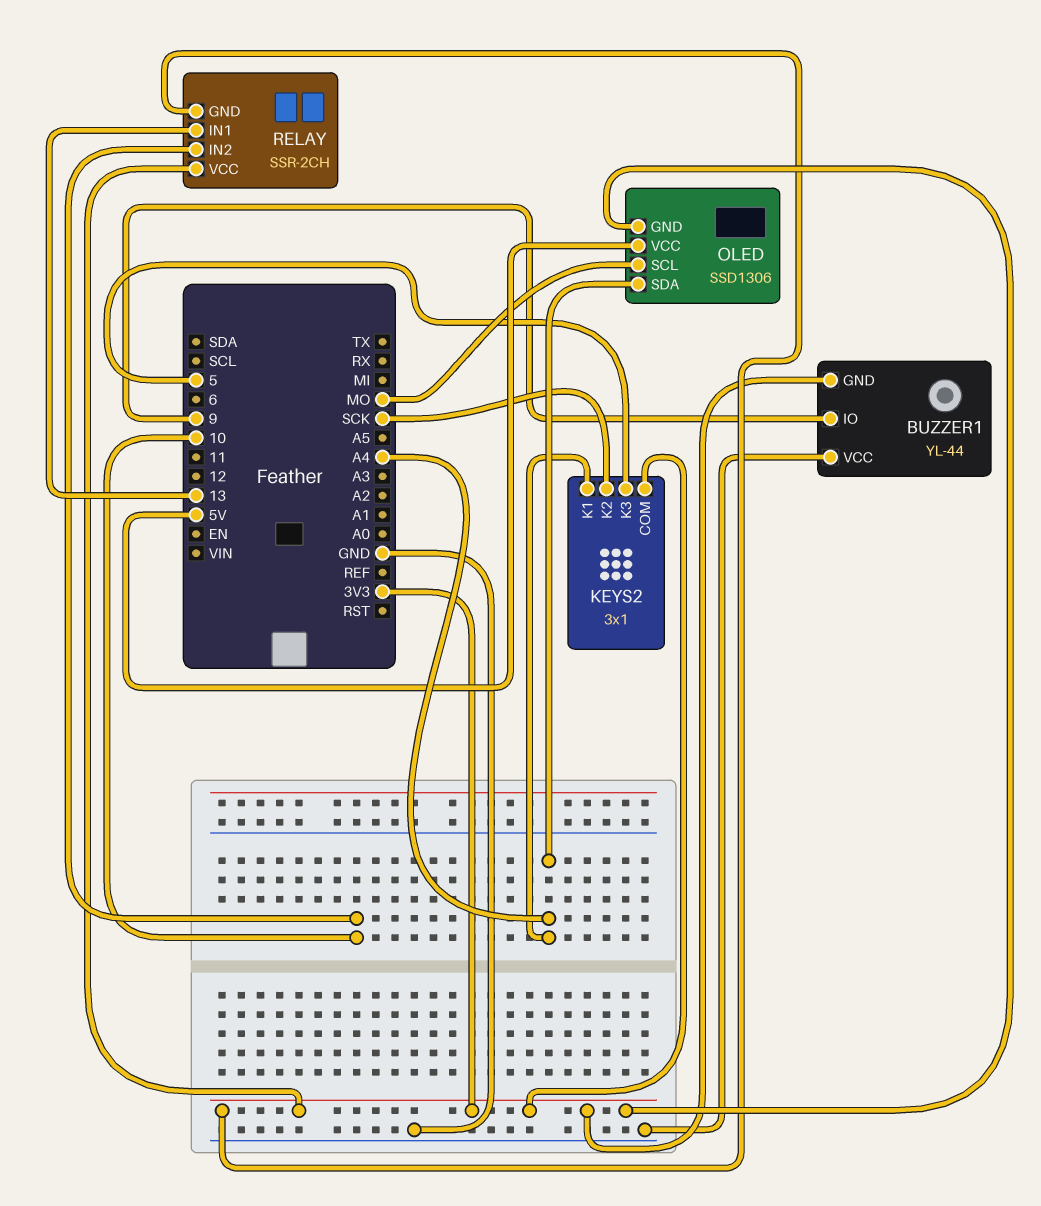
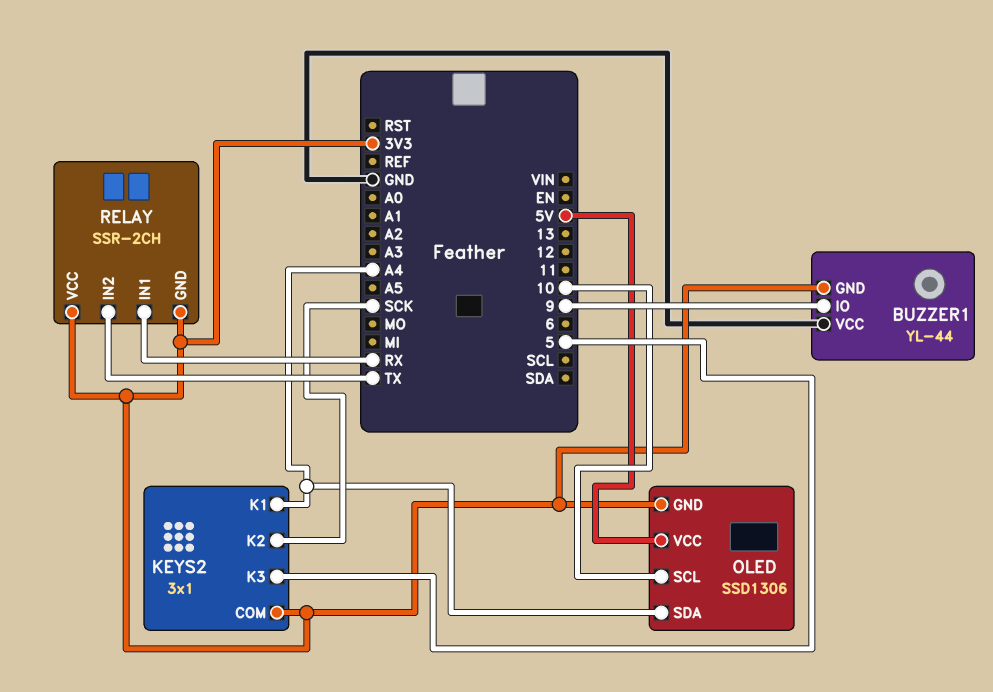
OLED pin SCL: MO -> 10
RELAY pin IN1: 13 -> RX
RELAY pin IN2: 10 -> TX

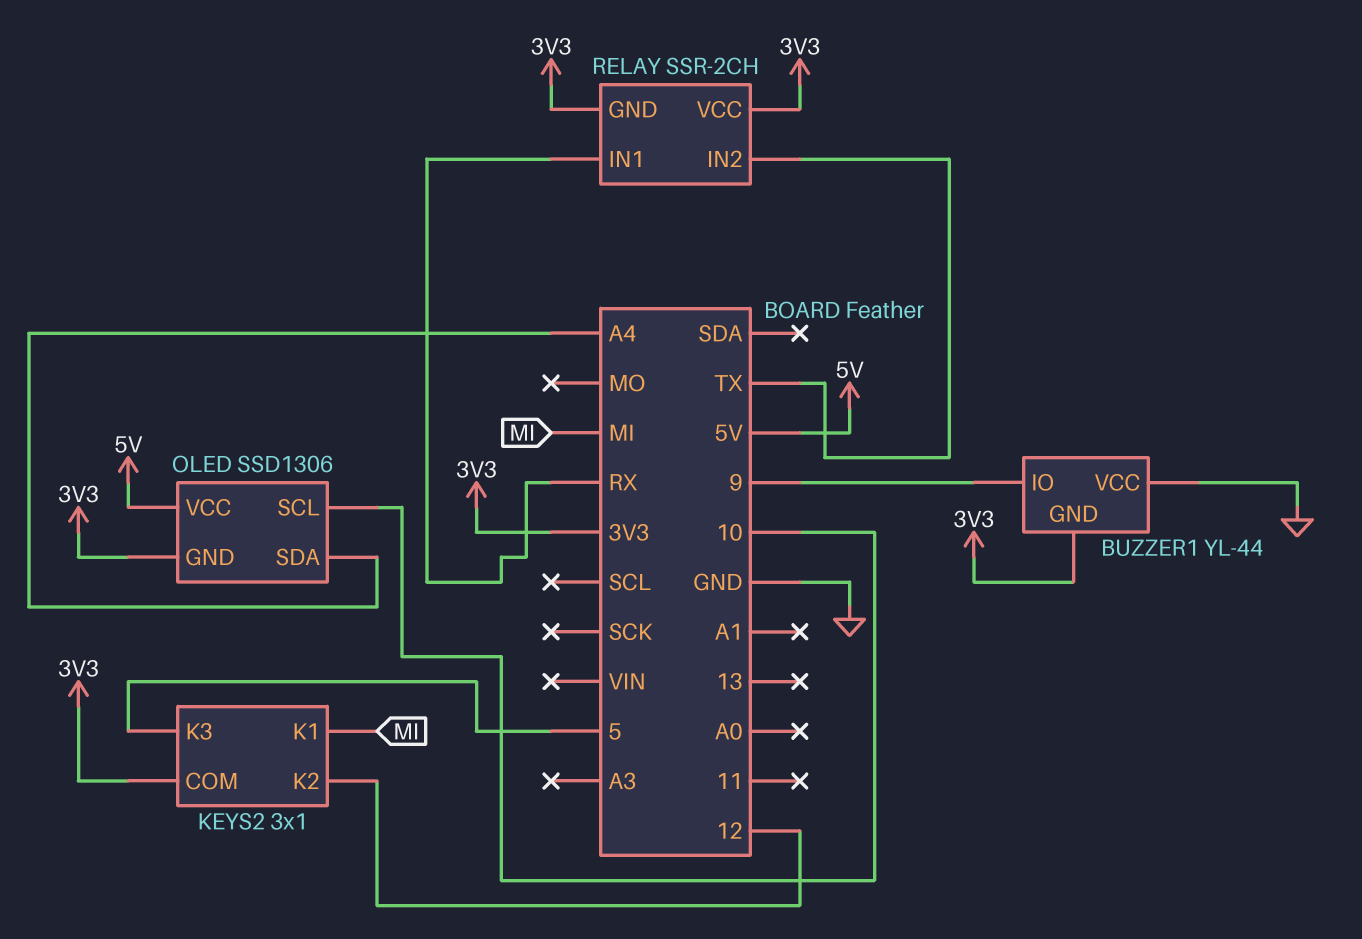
KEYS2 pin K1: A4 -> MI
KEYS2 pin K2: SCK -> 12

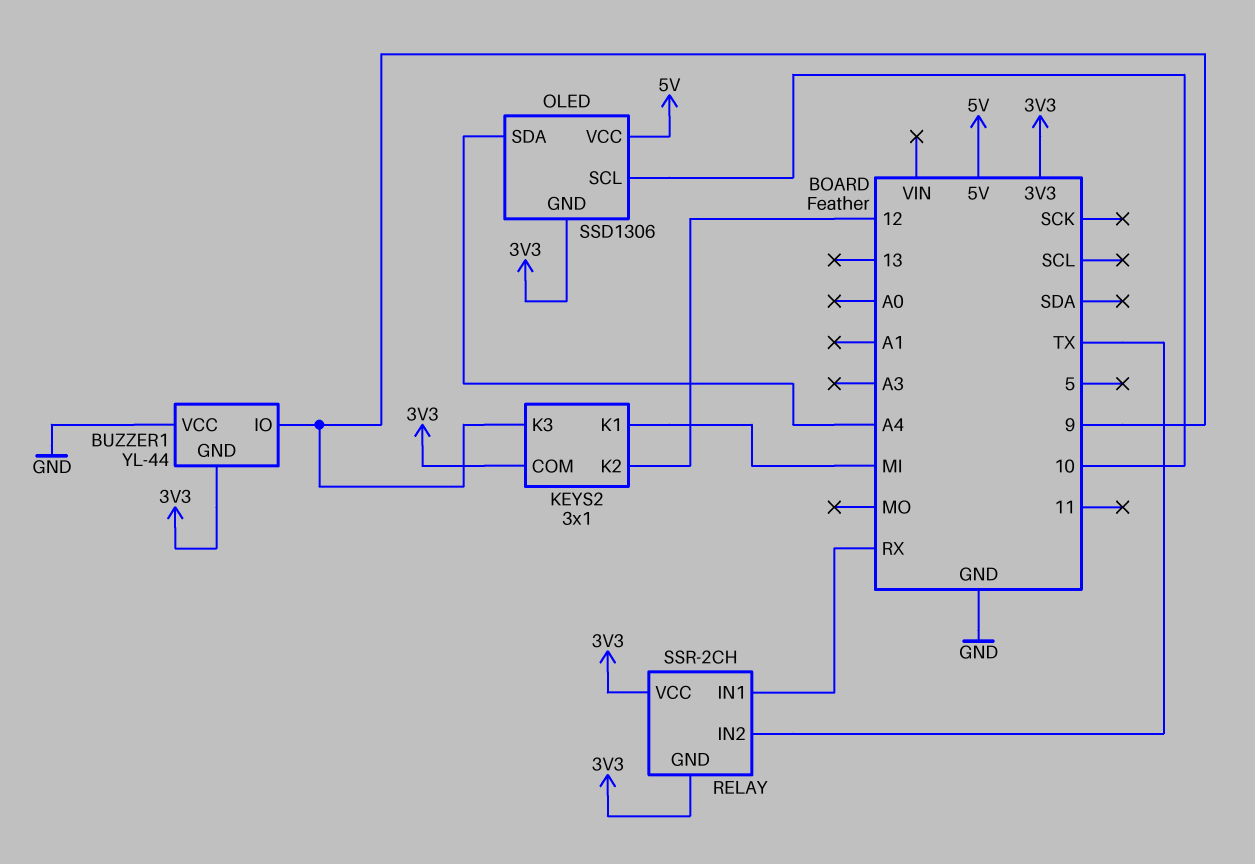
KEYS2 pin K3: 5 -> 9

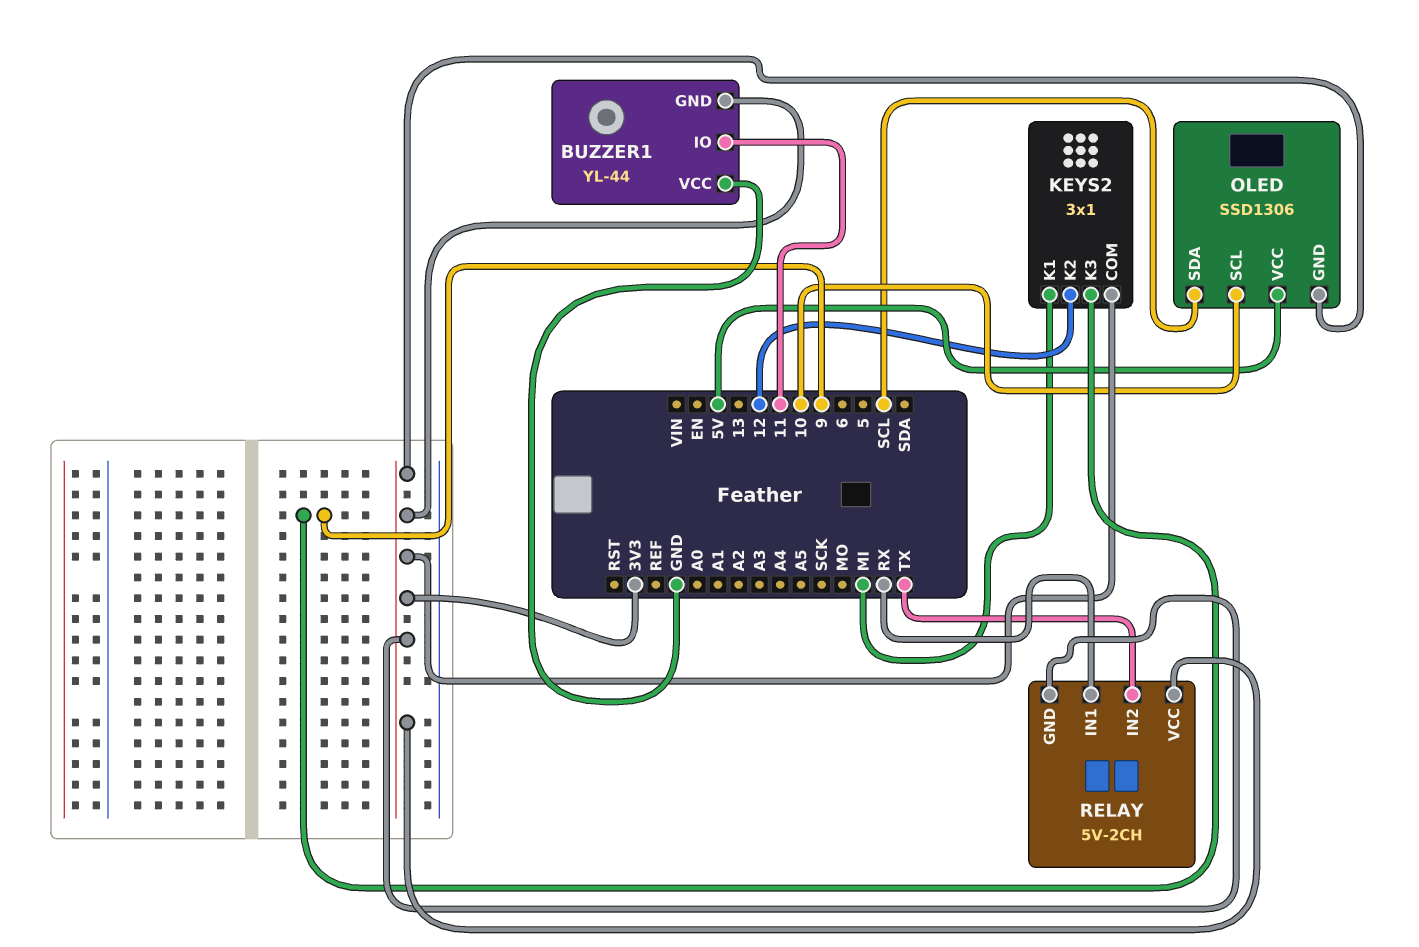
BUZZER1 pin IO: 9 -> 11
OLED pin SDA: A4 -> SCL
RELAY: SSR-2CH -> 5V-2CH

